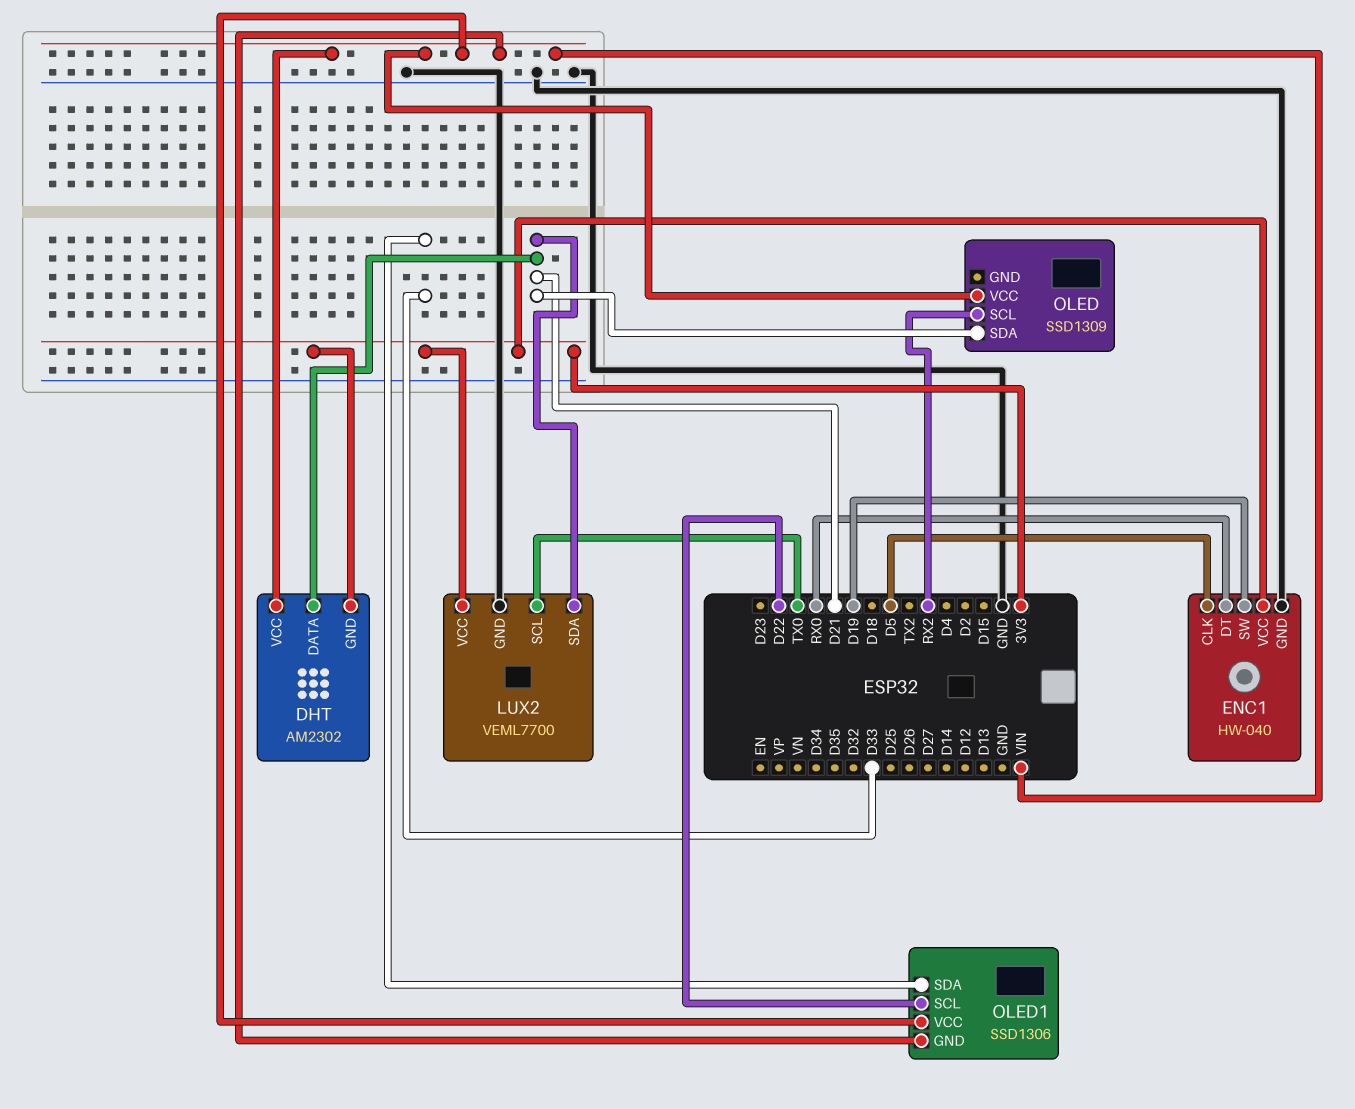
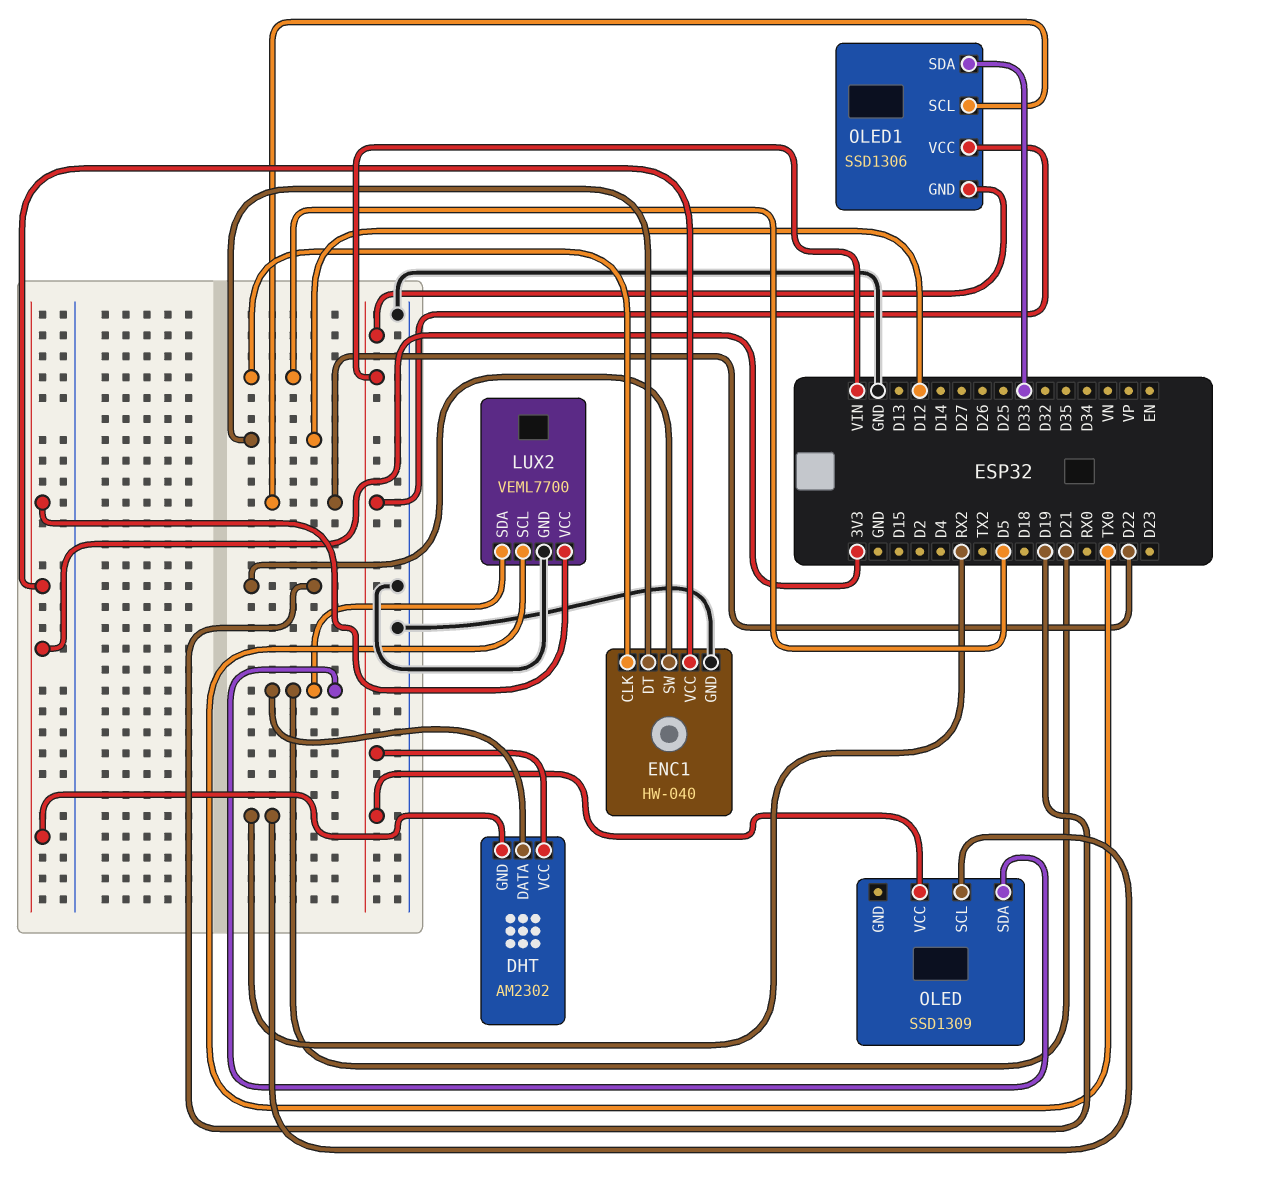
ENC1 pin DT: RX0 -> D12

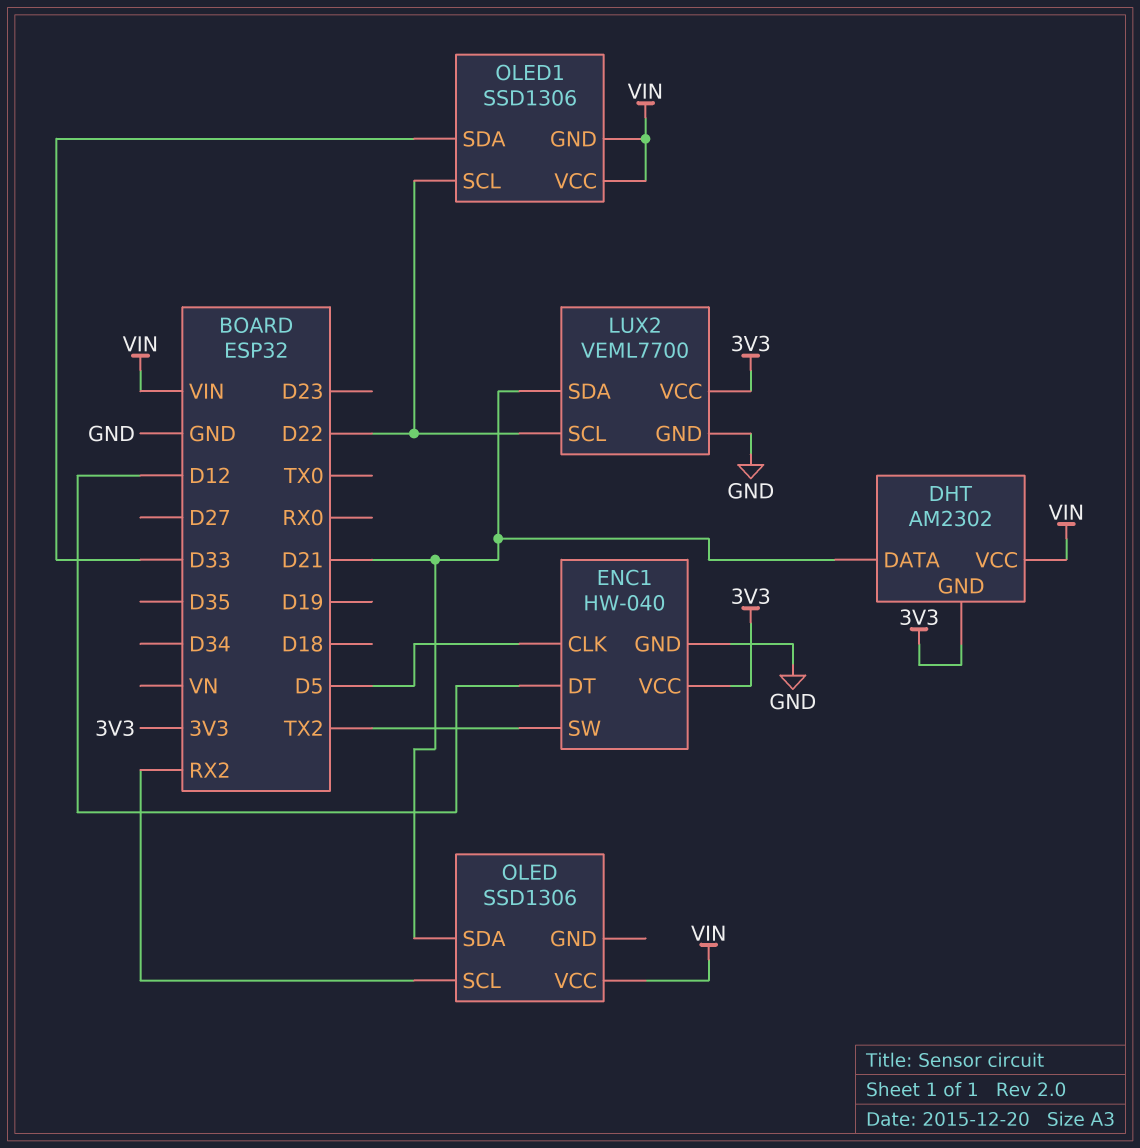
ENC1 pin SW: D19 -> TX2
LUX2 pin SCL: TX0 -> D22
OLED: SSD1309 -> SSD1306

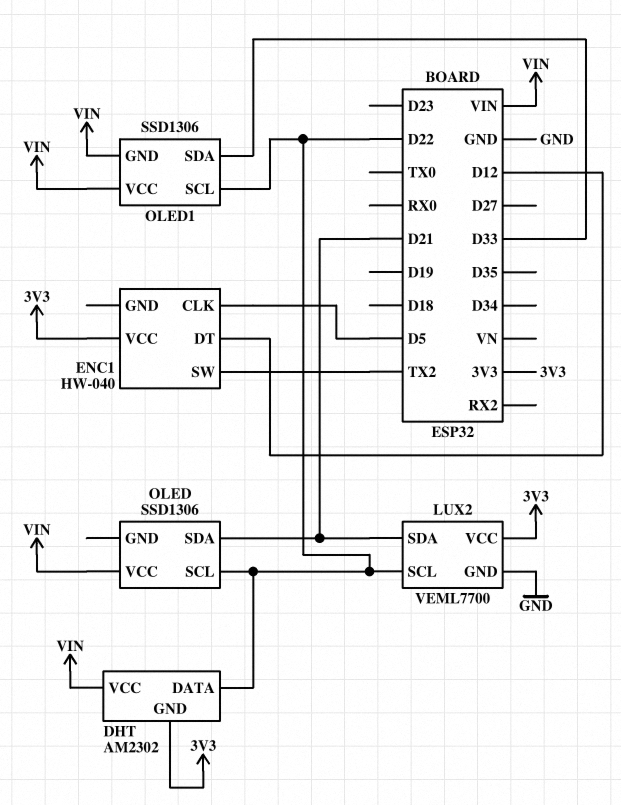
DHT pin DATA: D21 -> D22
ENC1 pin GND: GND -> none
OLED pin SCL: RX2 -> D22

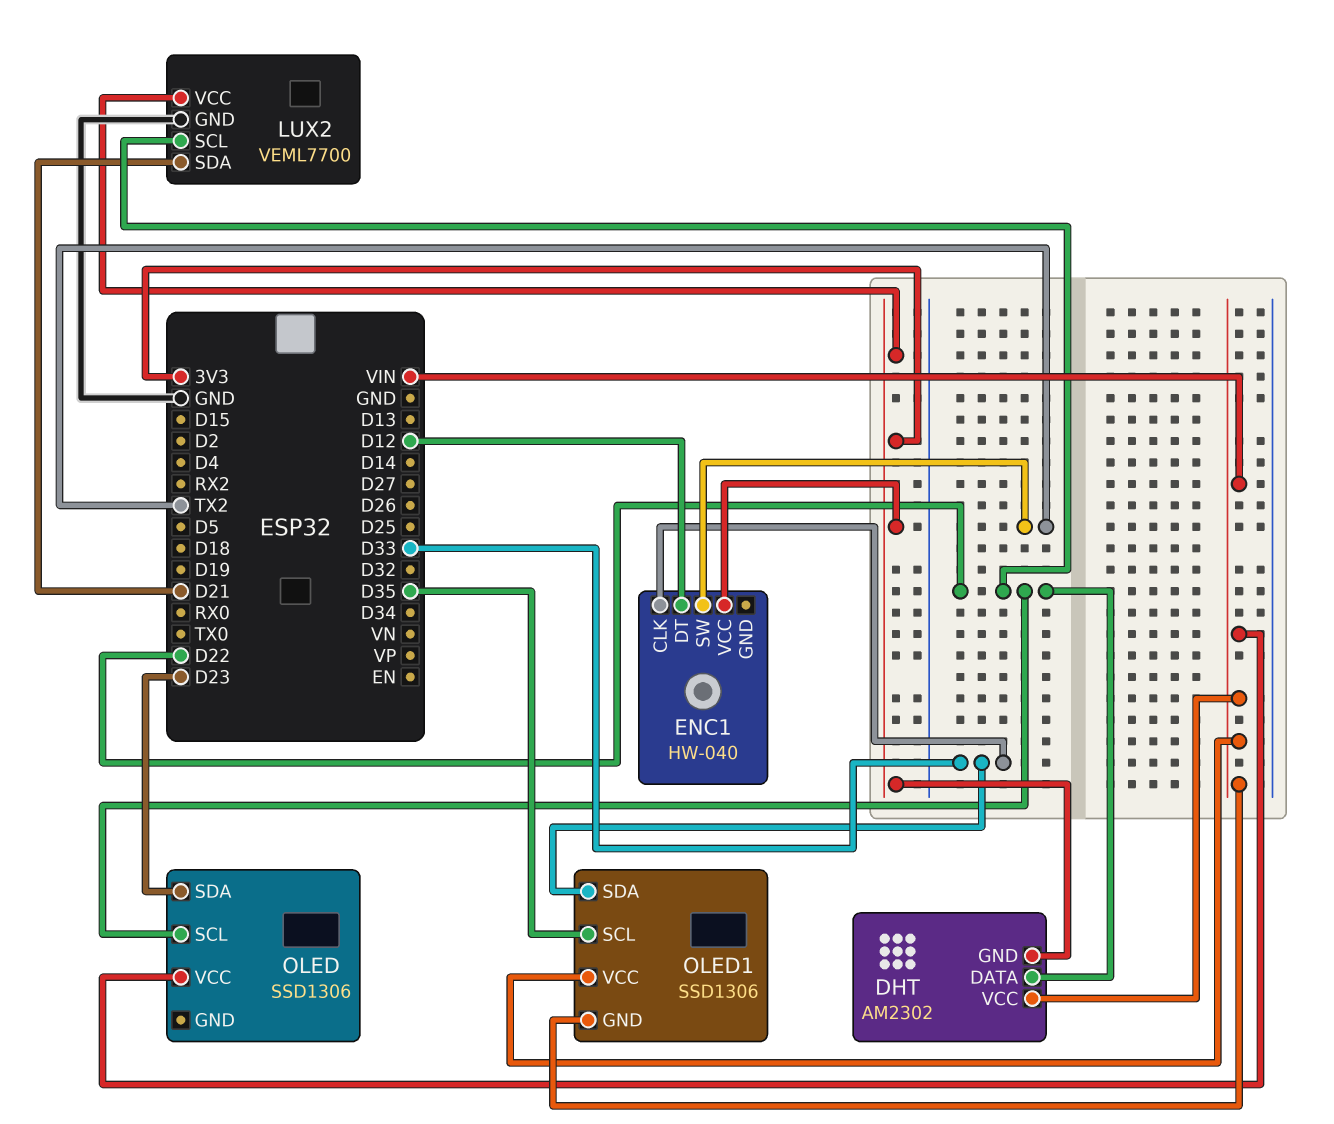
ENC1 pin CLK: D5 -> D33
OLED pin SDA: D21 -> D23
OLED1 pin SCL: D22 -> D35

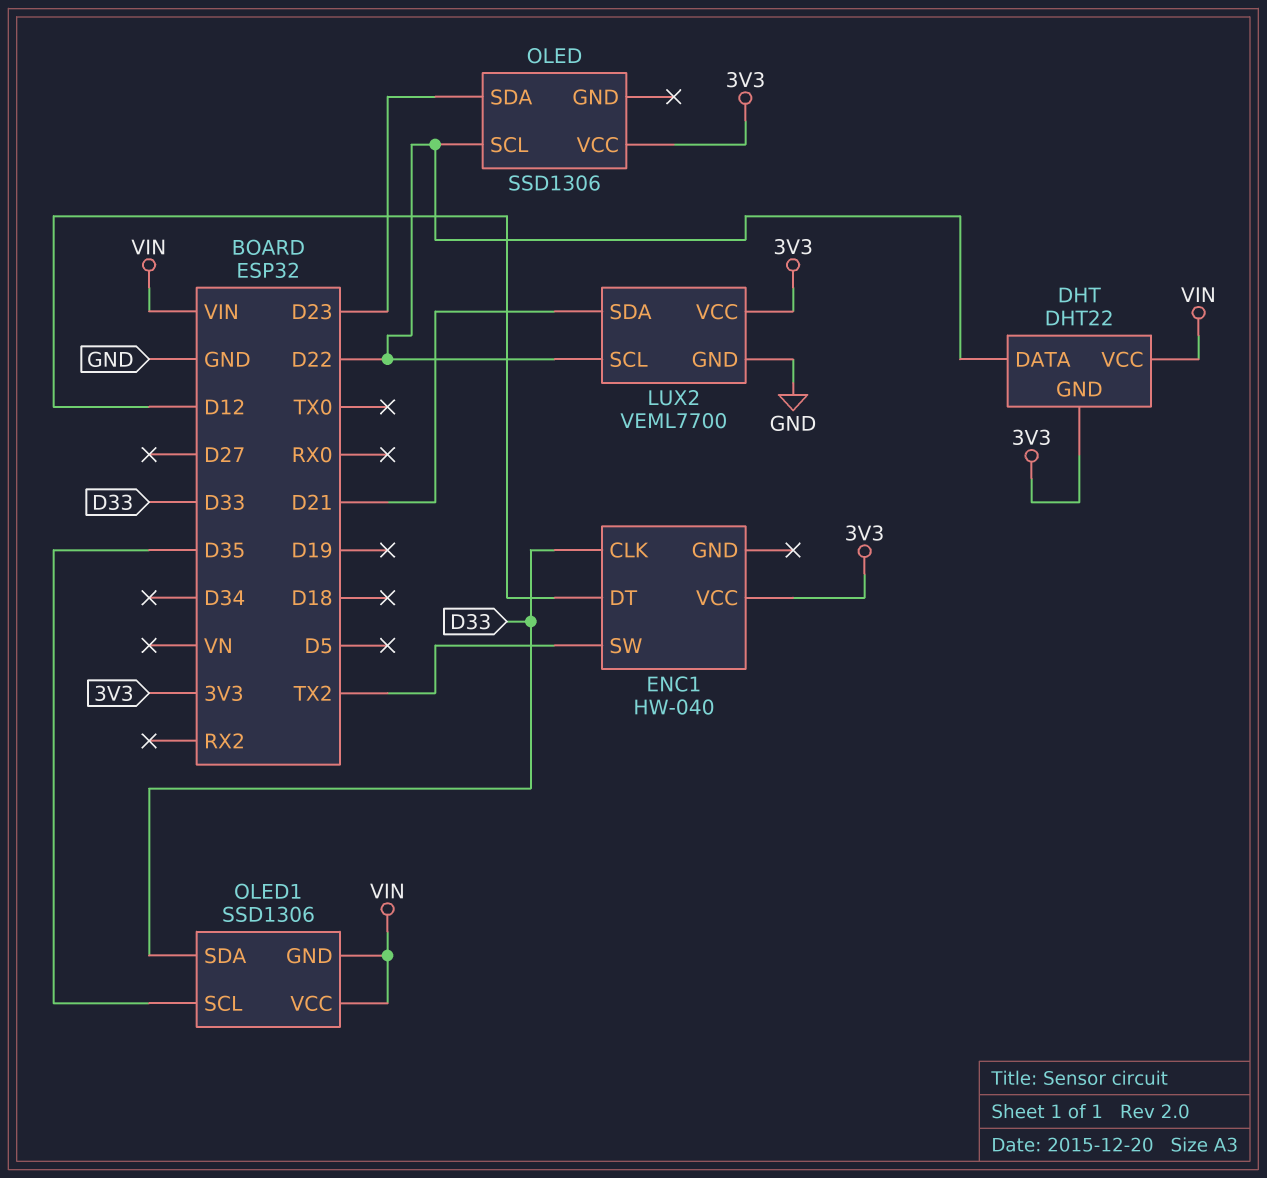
DHT: AM2302 -> DHT22
OLED pin VCC: VIN -> 3V3

